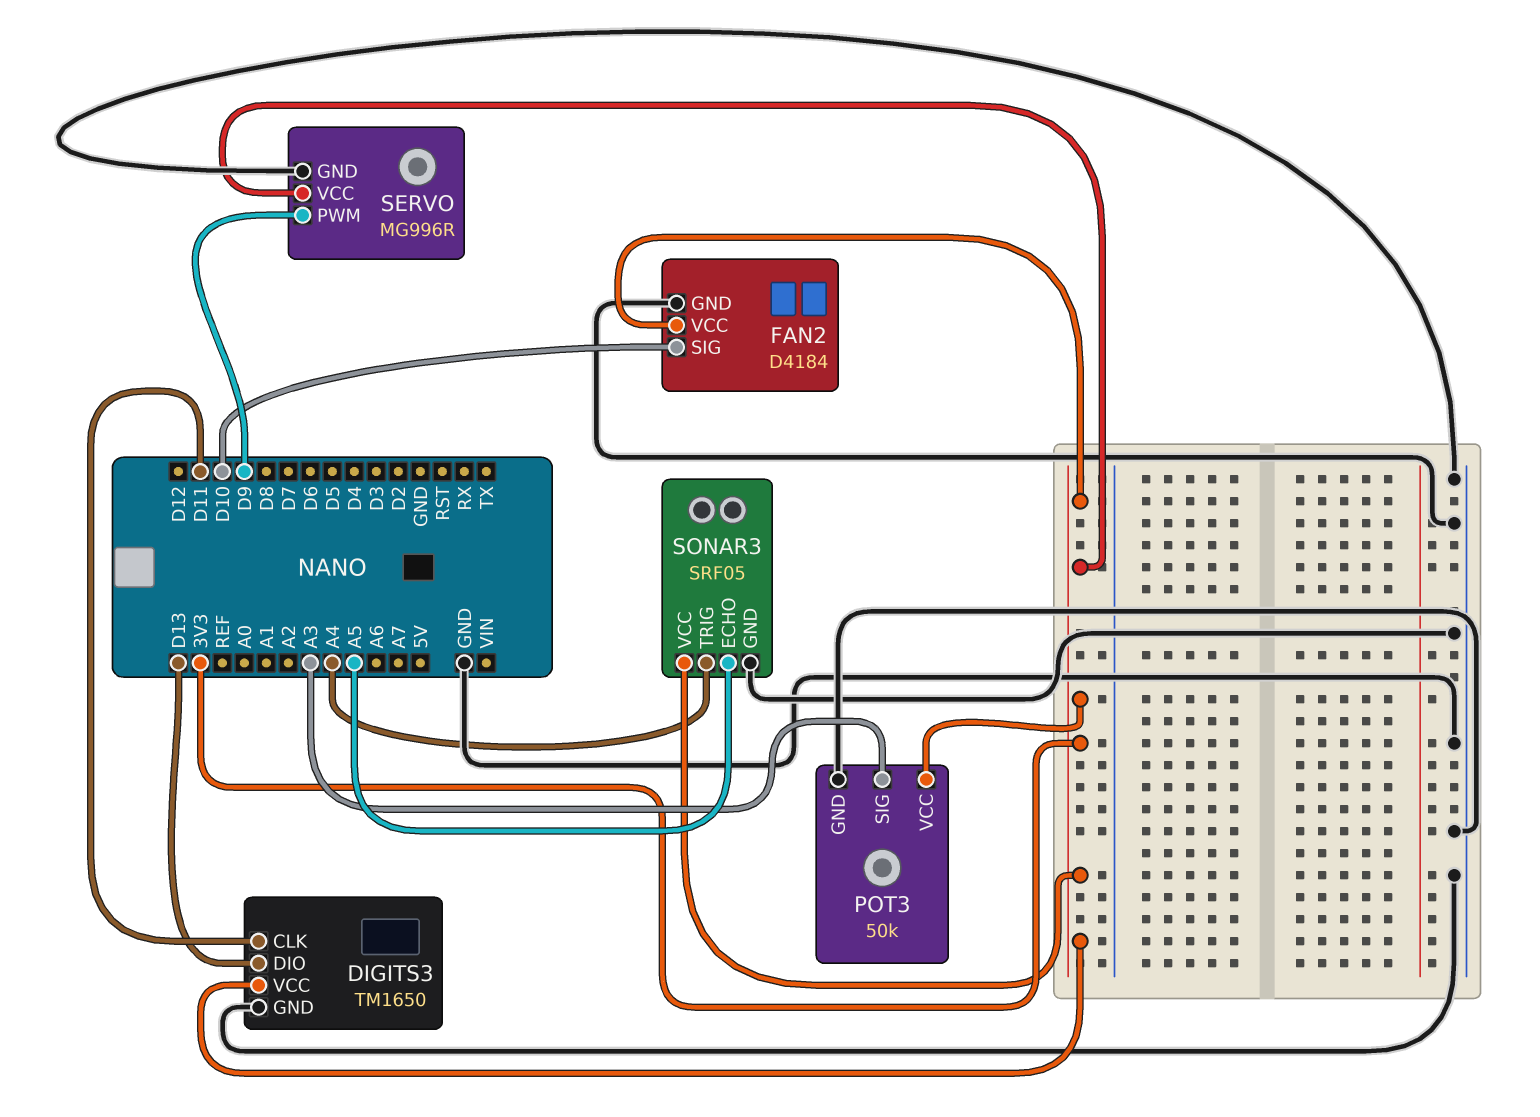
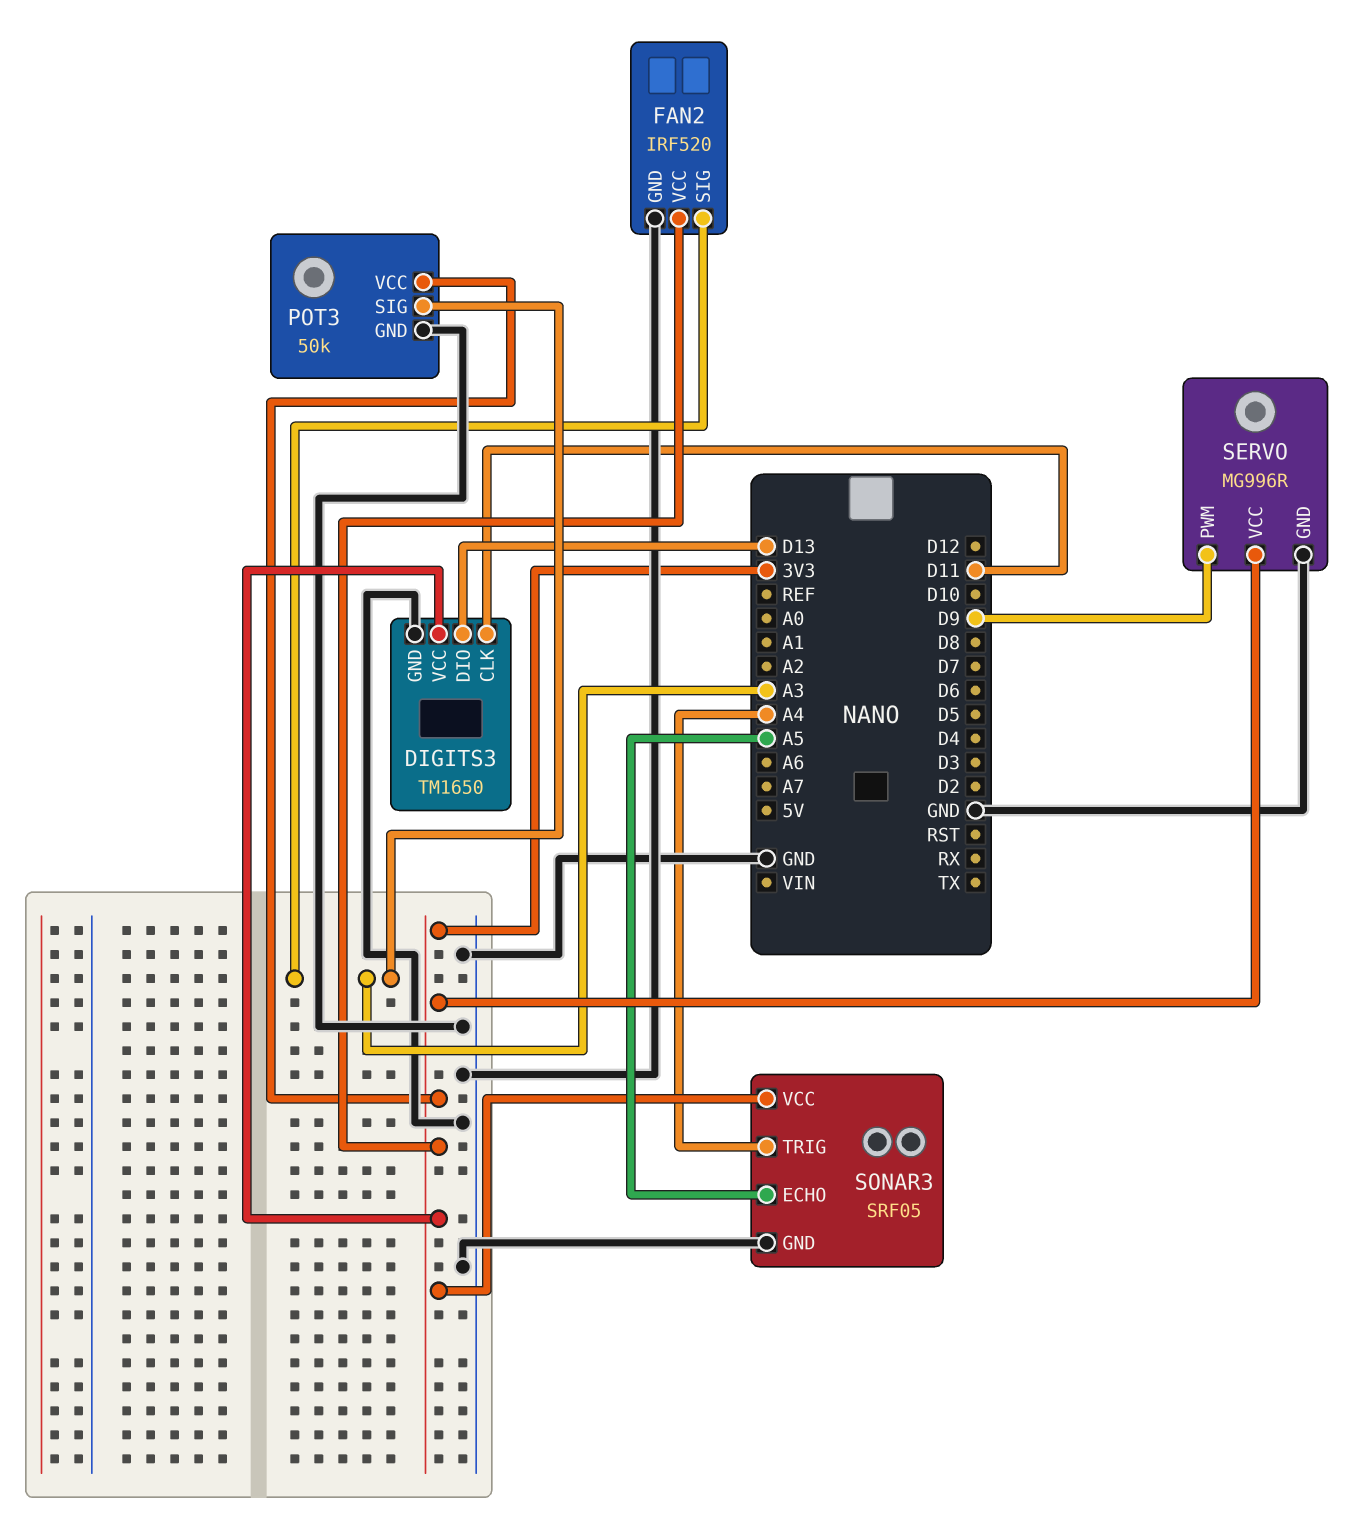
FAN2: D4184 -> IRF520
FAN2 pin SIG: D10 -> A3

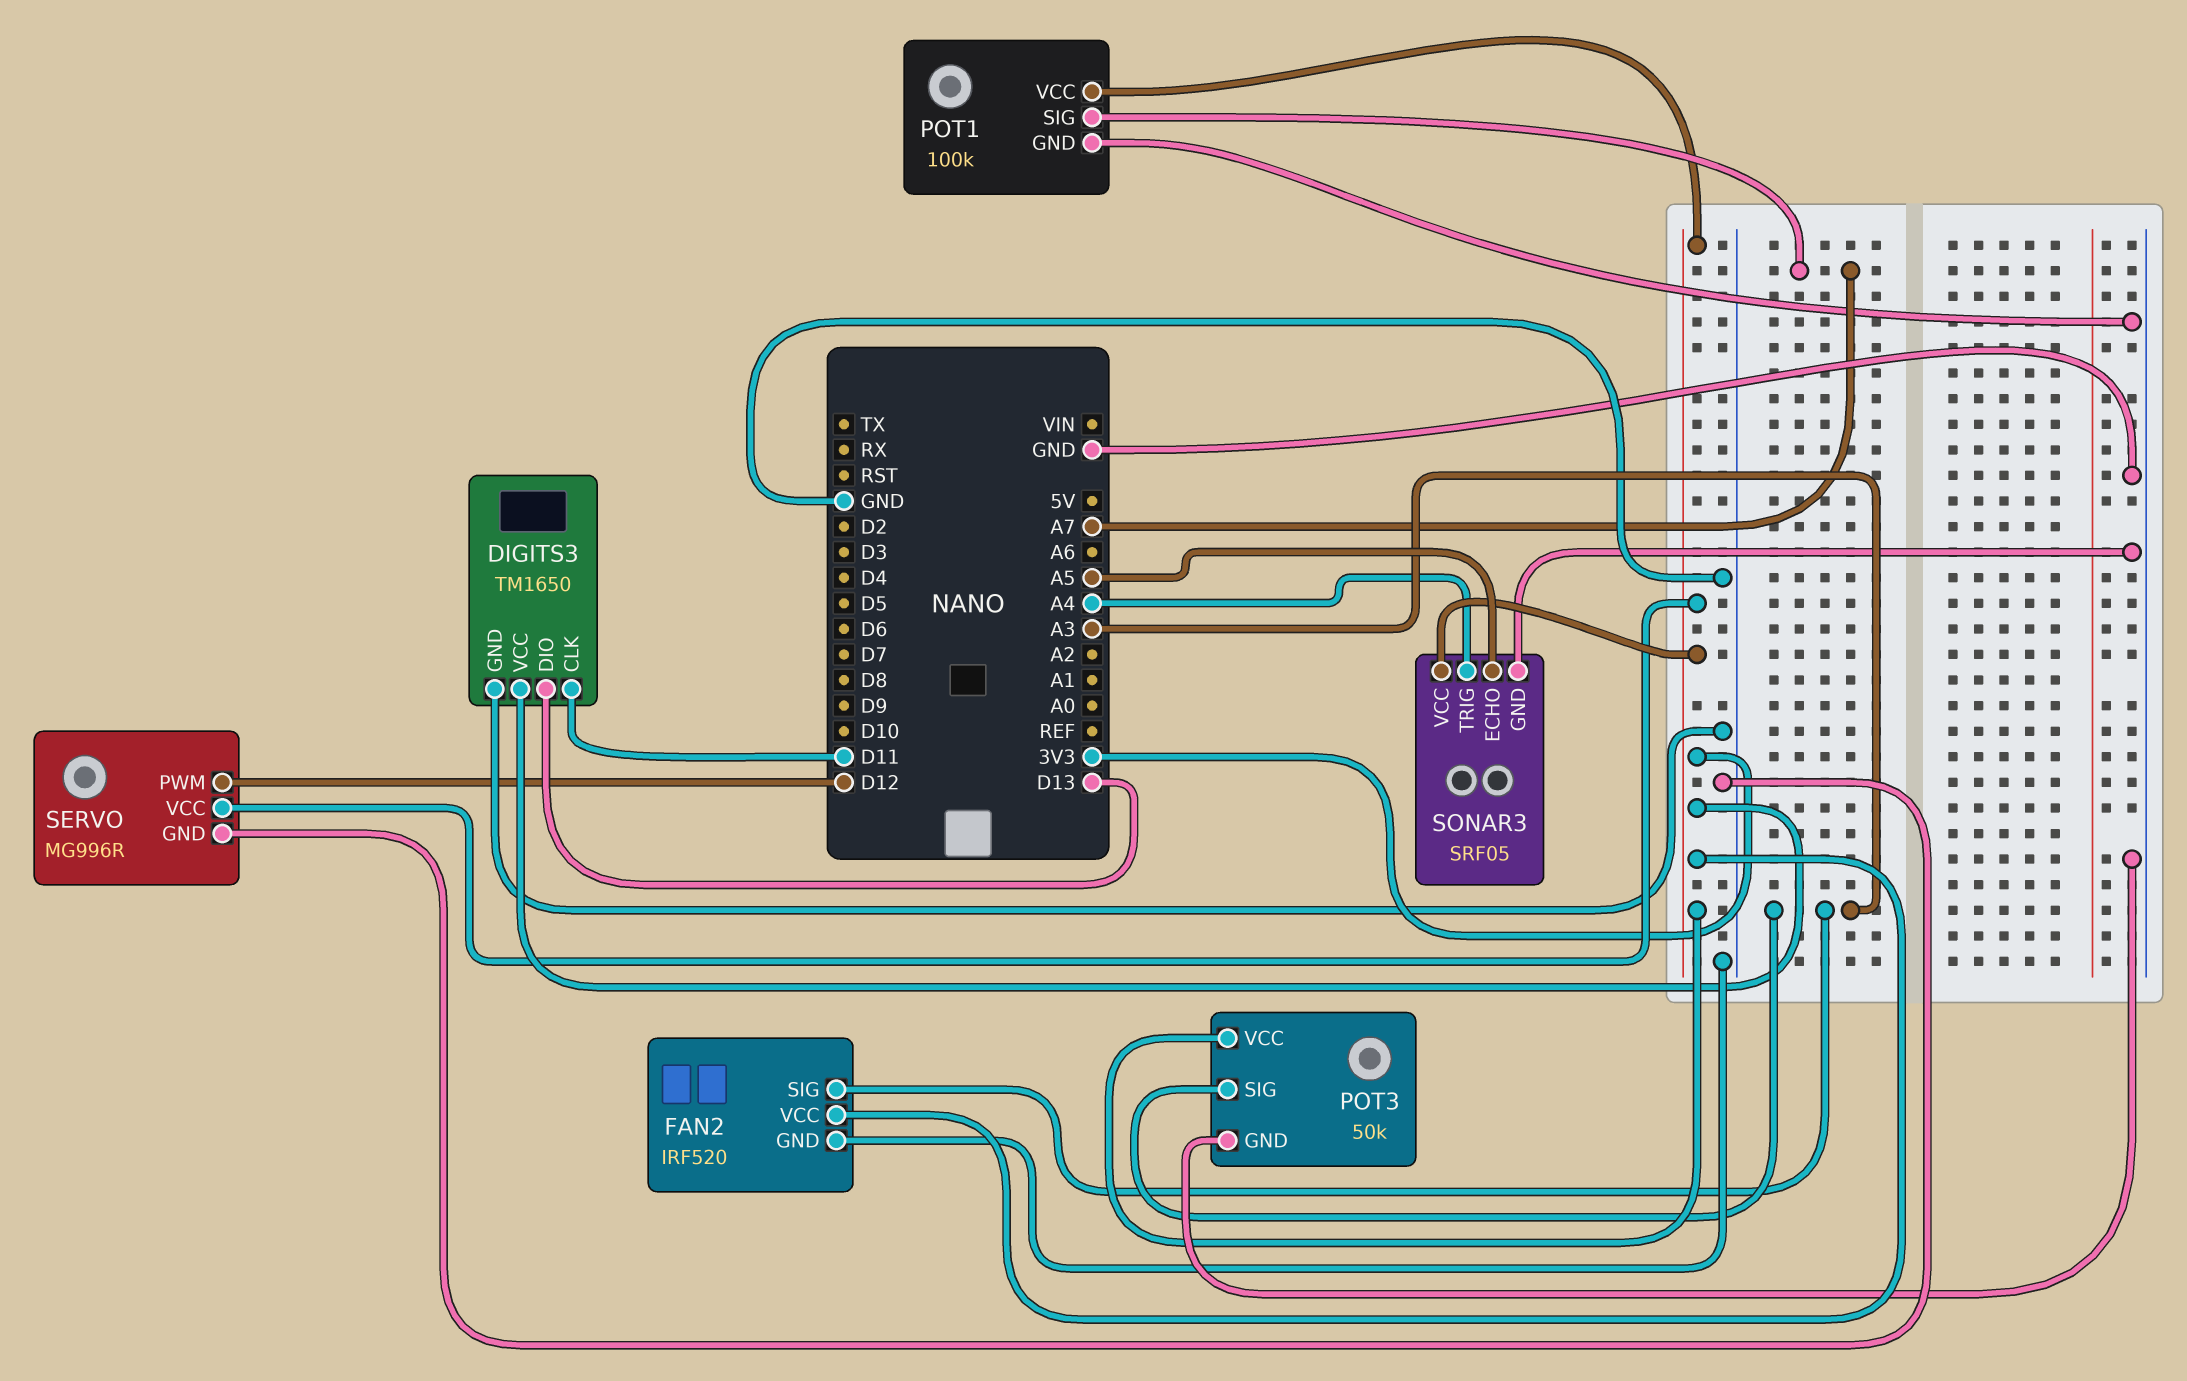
POT1: none -> 100k
POT1 pin GND: none -> GND
POT1 pin SIG: none -> A7
POT1 pin VCC: none -> 3V3
SERVO pin PWM: D9 -> D12

